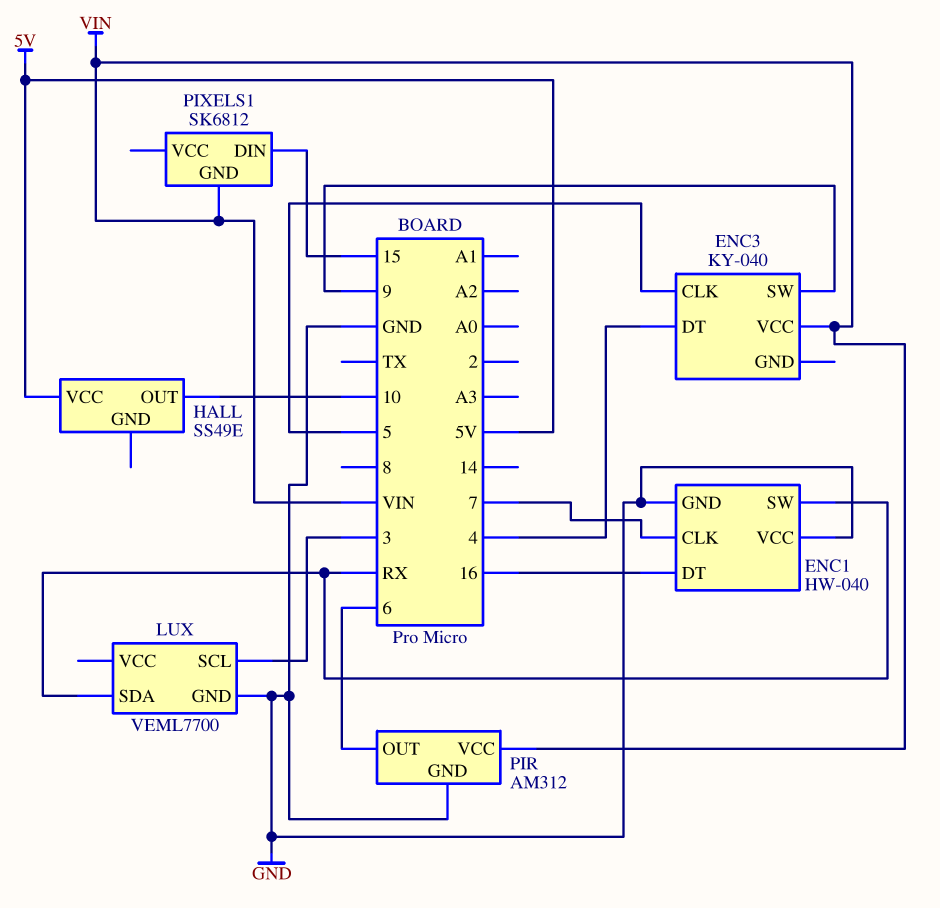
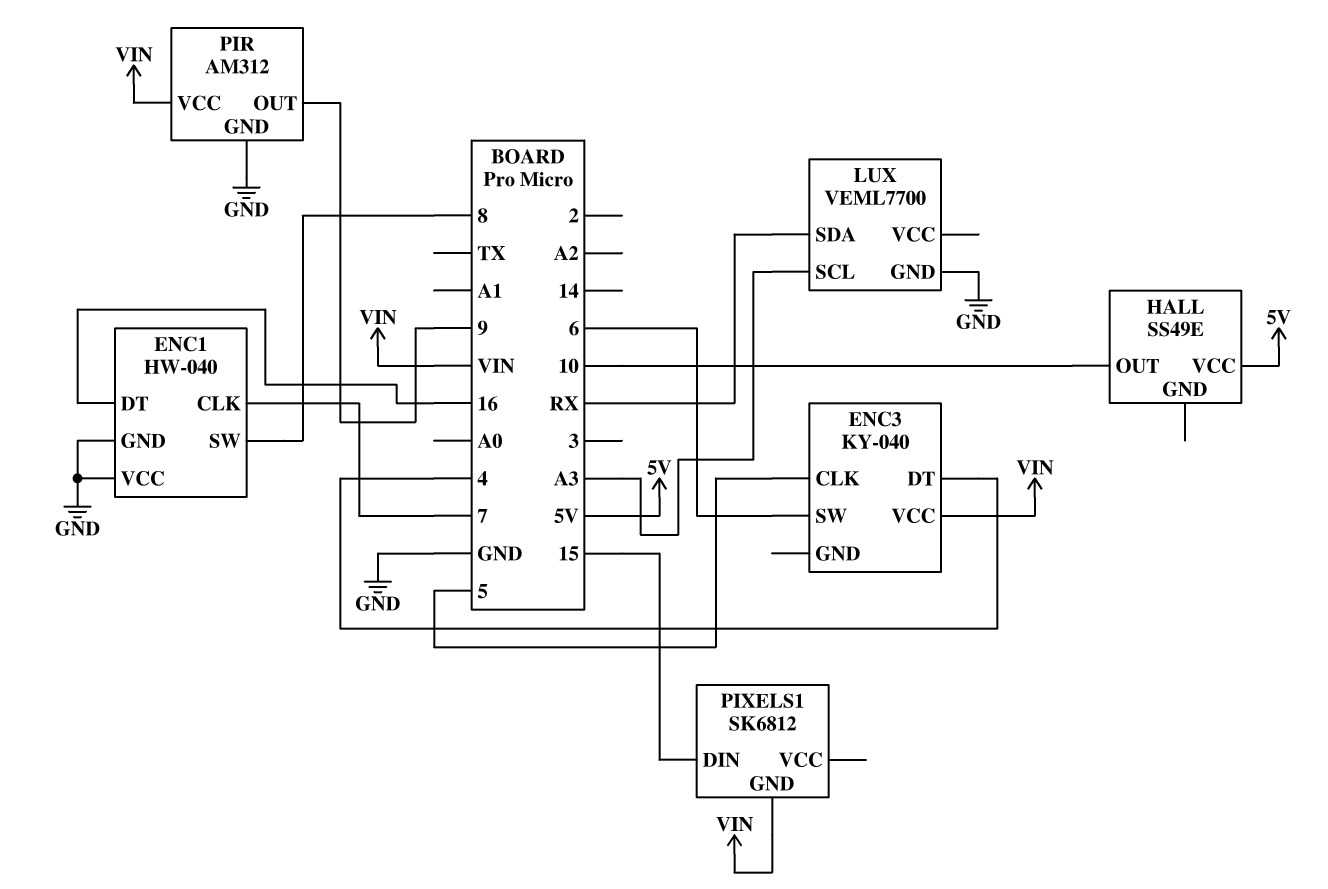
ENC1 pin SW: RX -> 8
ENC3 pin SW: 9 -> 6
LUX pin SCL: 3 -> A3
PIR pin OUT: 6 -> 9

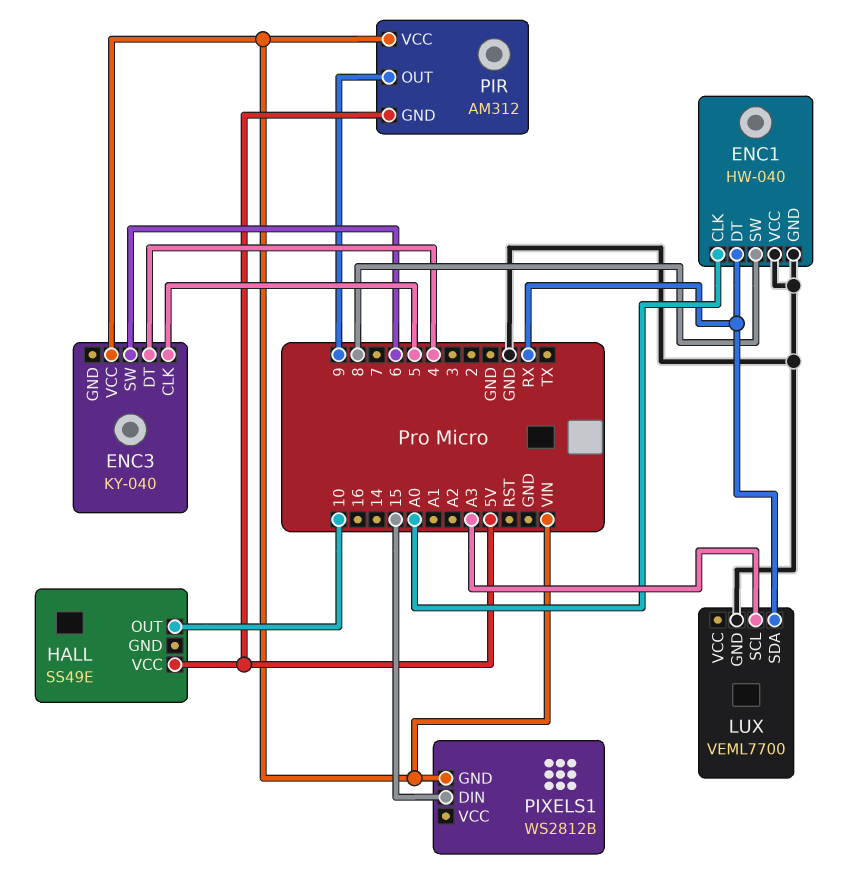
ENC1 pin CLK: 7 -> A0
ENC1 pin DT: 16 -> RX
PIR pin GND: GND -> 5V
PIXELS1: SK6812 -> WS2812B

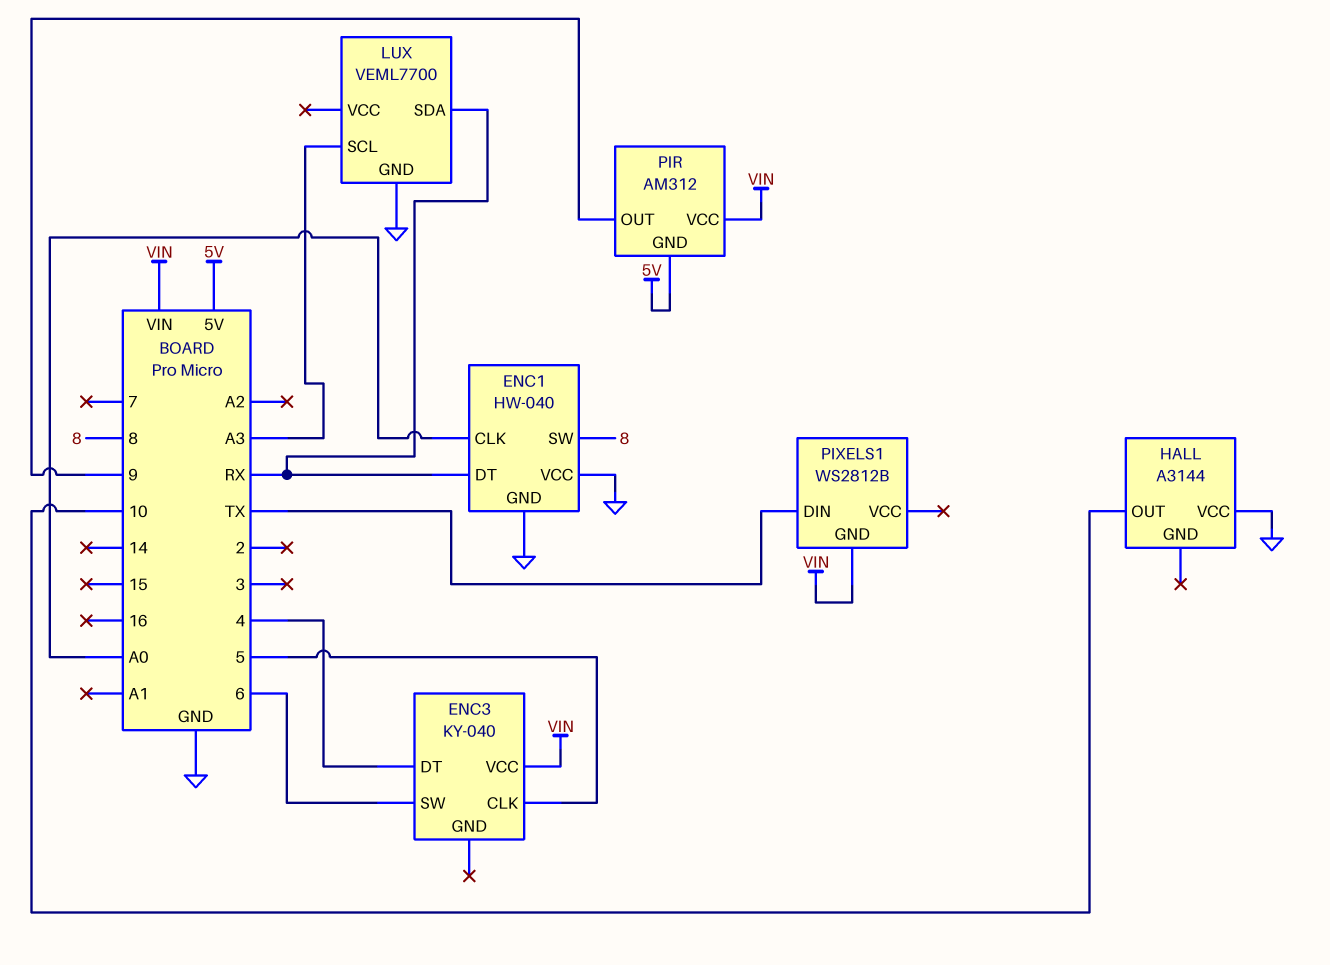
HALL: SS49E -> A3144
HALL pin VCC: 5V -> GND
PIXELS1 pin DIN: 15 -> TX

